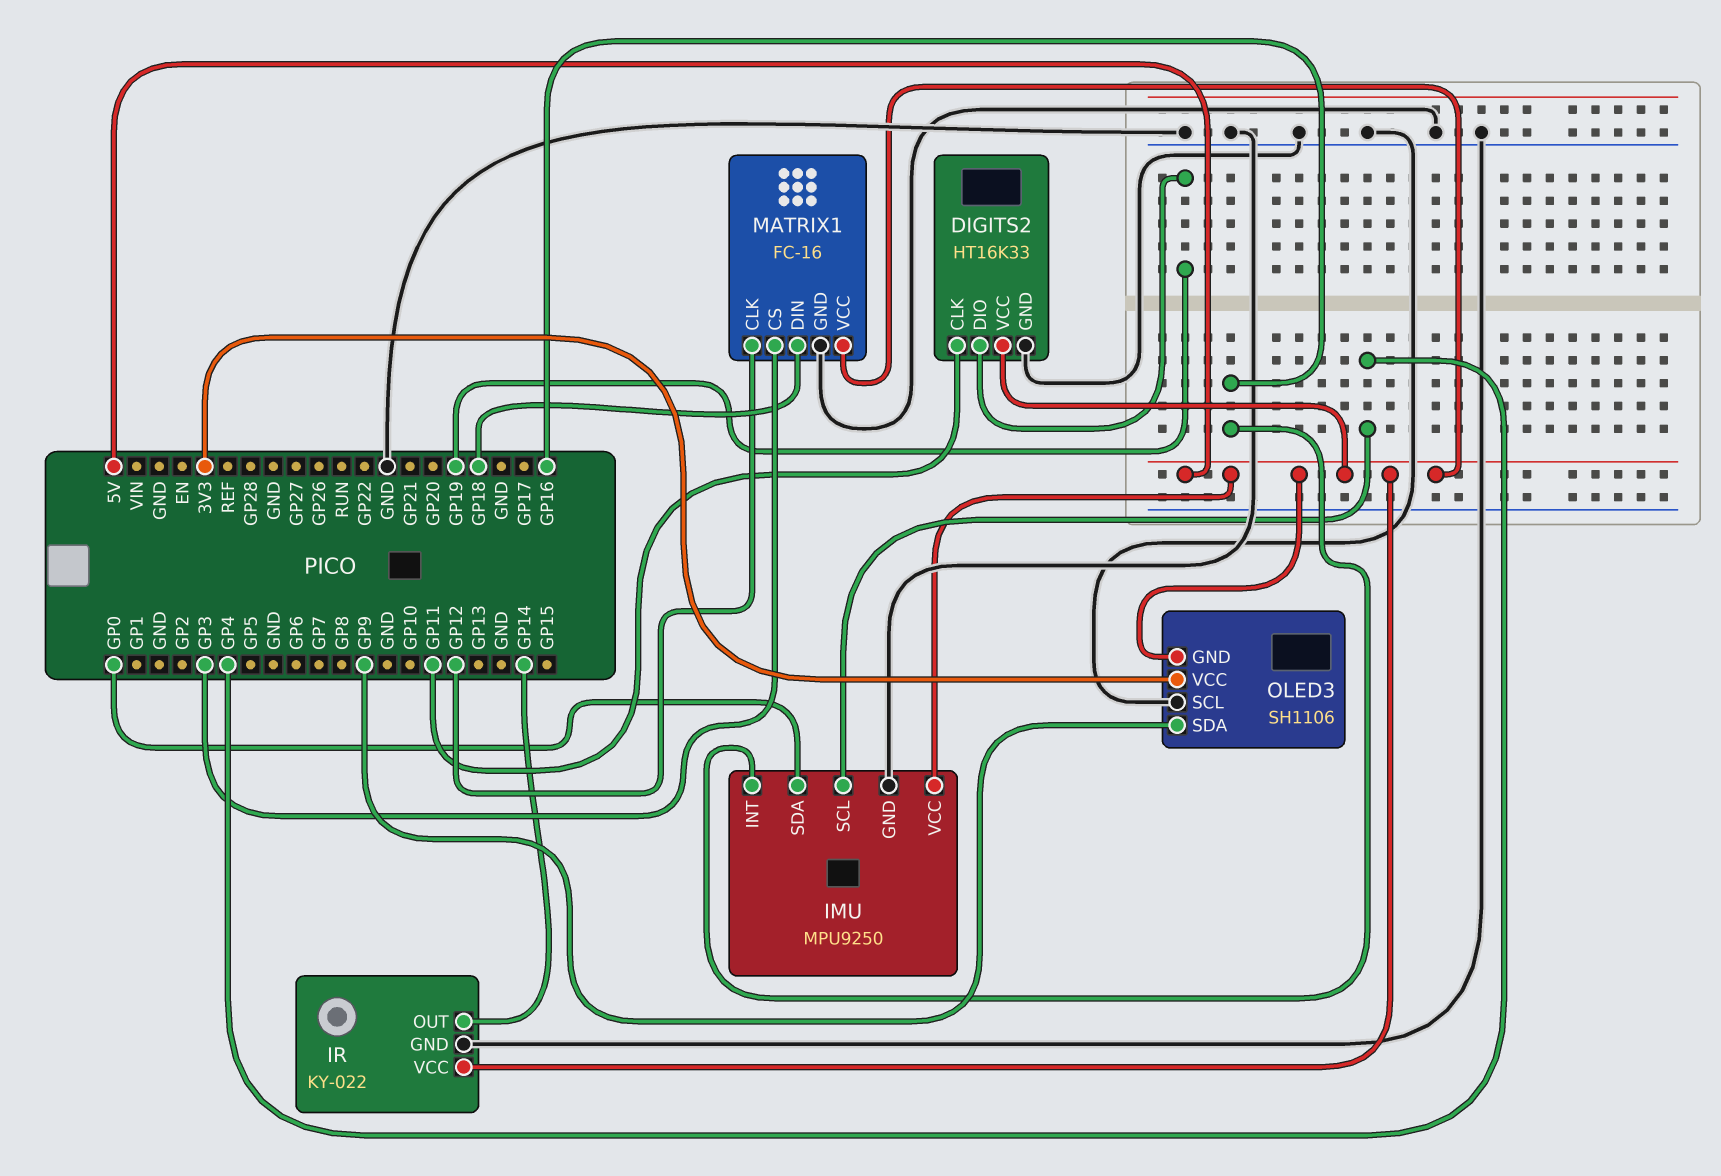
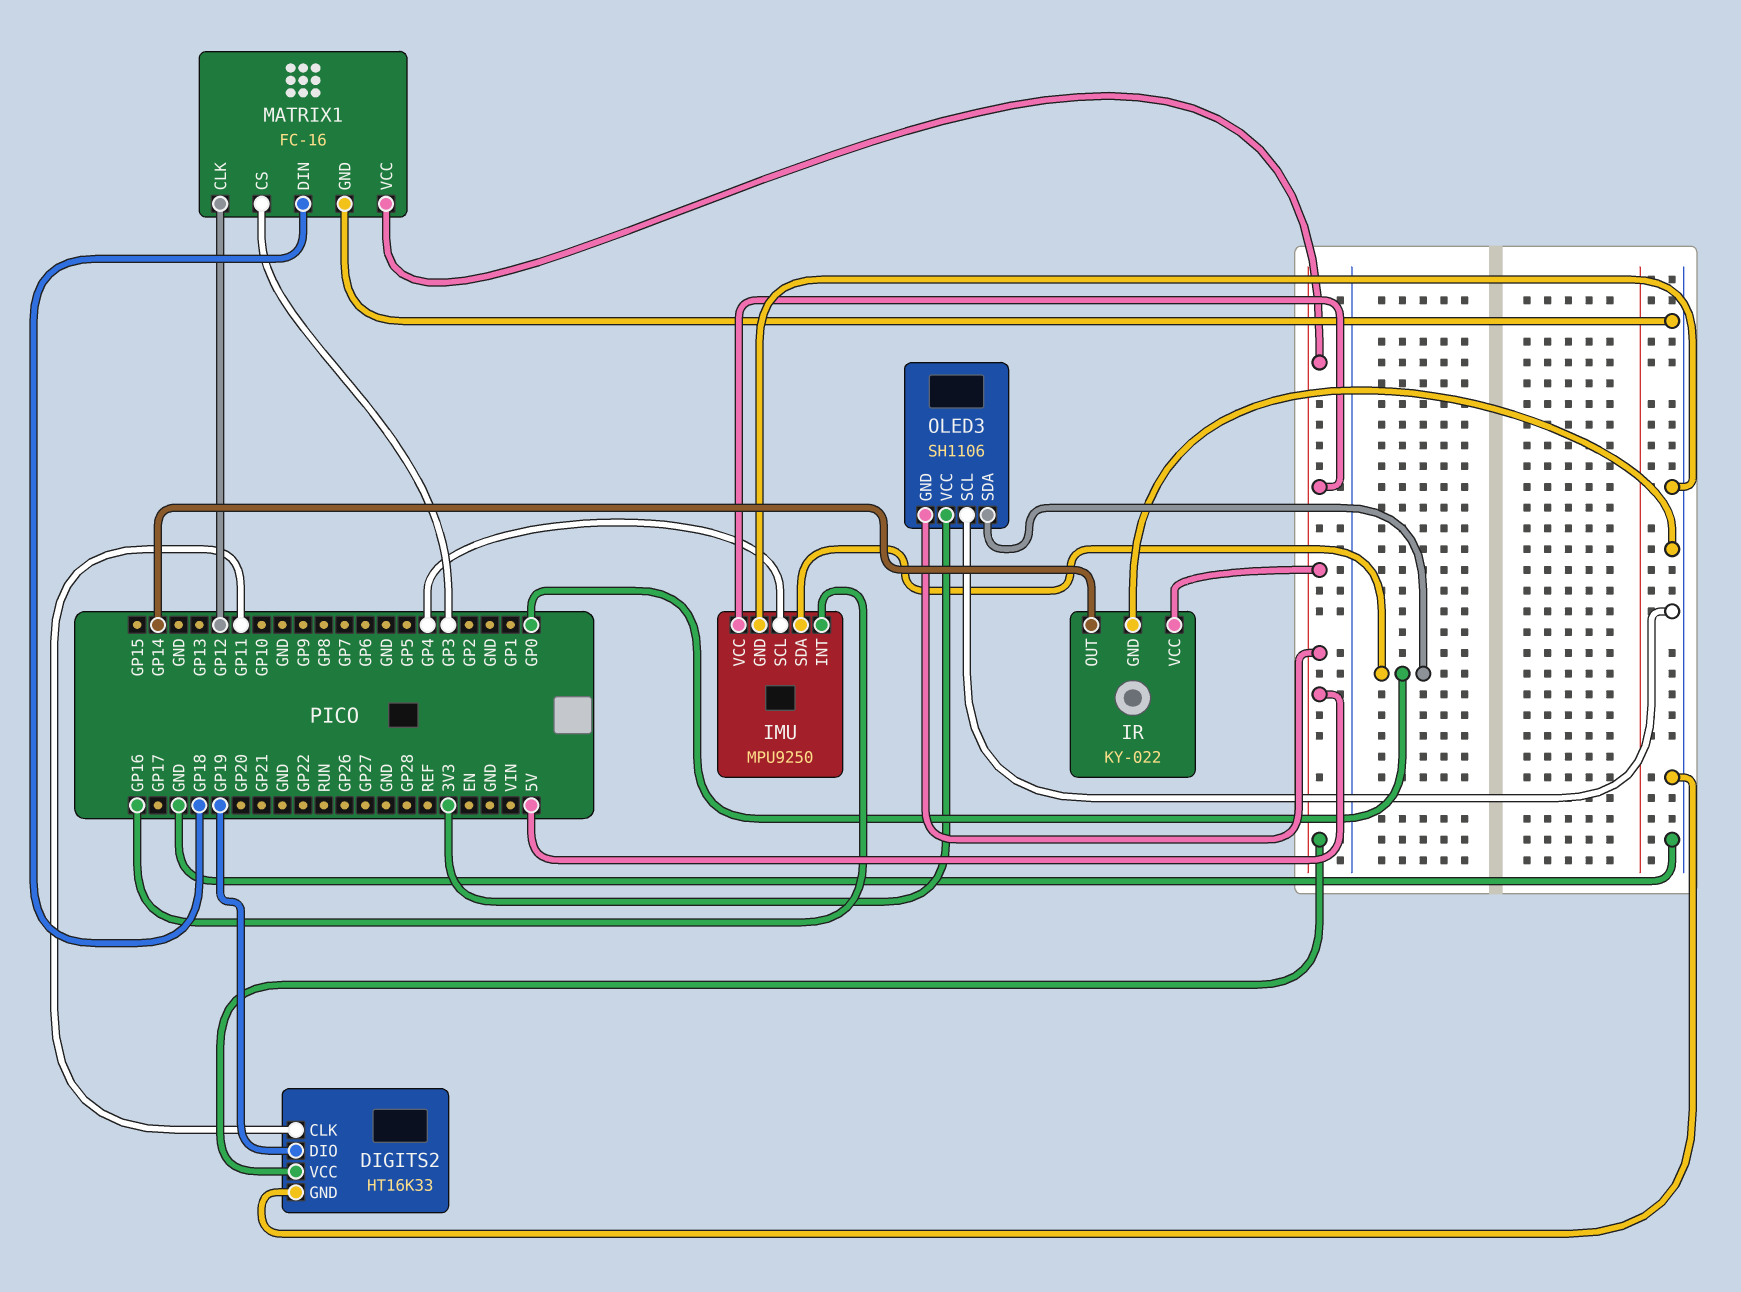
OLED3 pin SDA: GP9 -> GP0

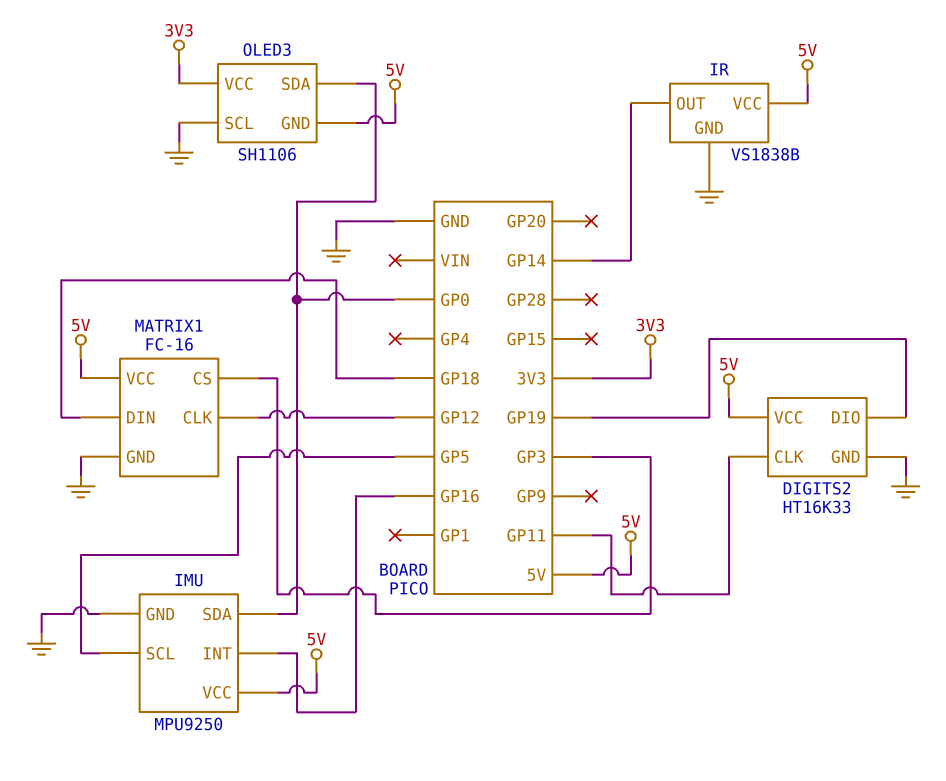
IMU pin SCL: GP4 -> GP5
IR: KY-022 -> VS1838B

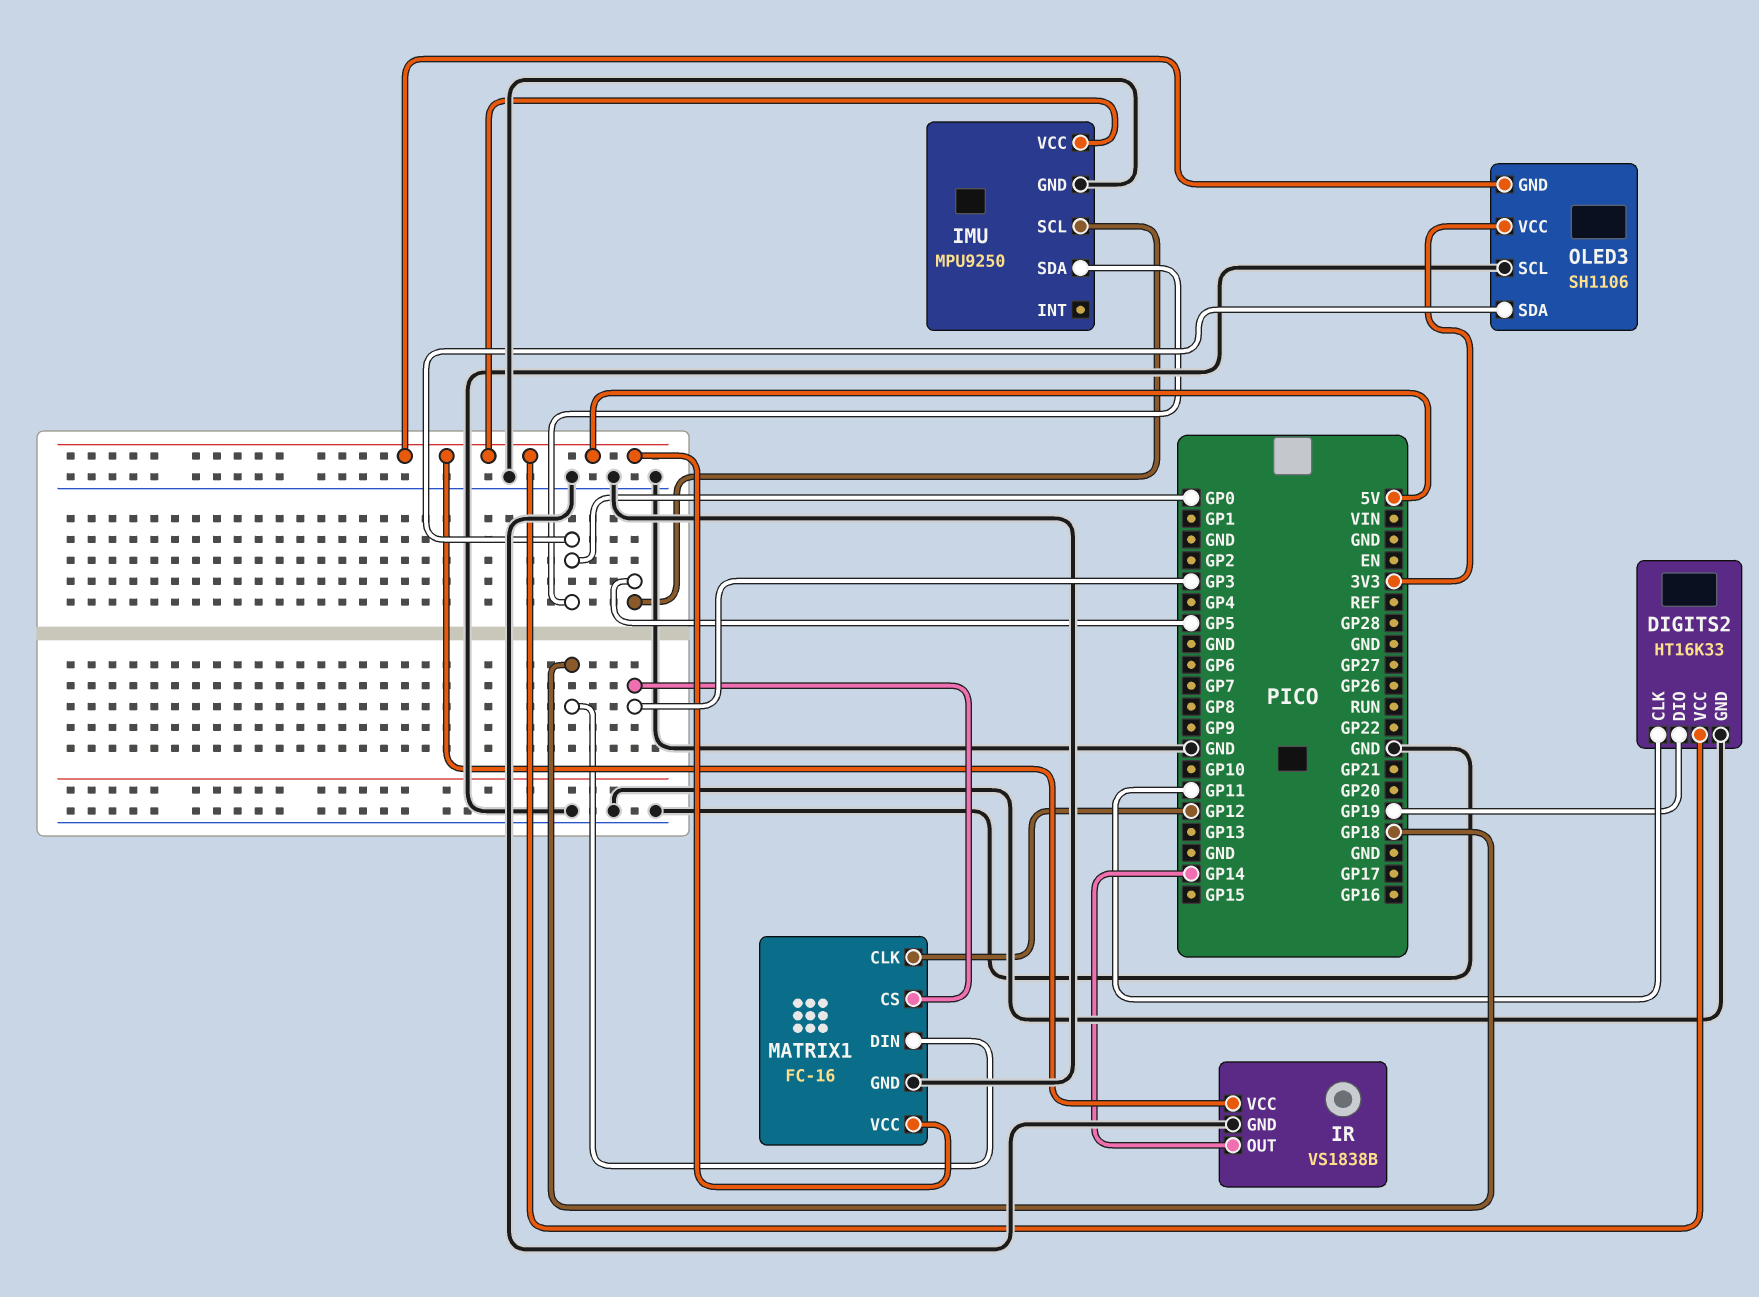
IMU pin INT: GP16 -> none

